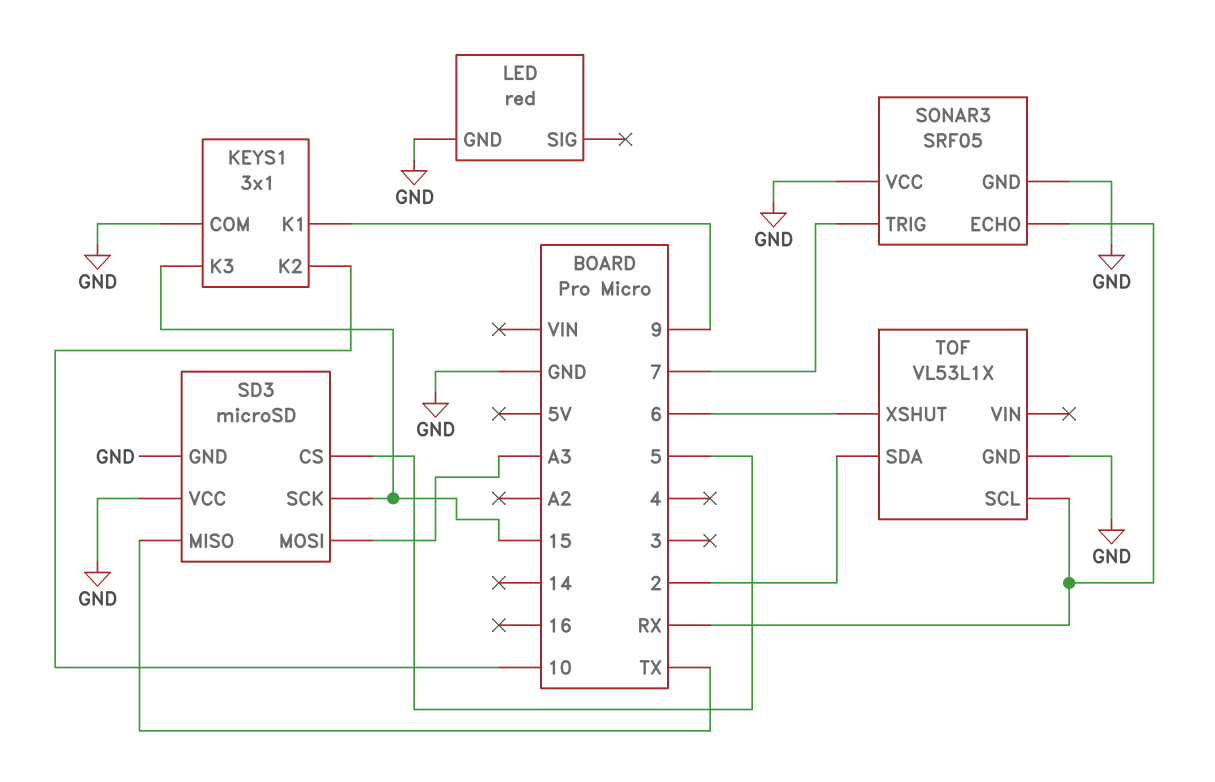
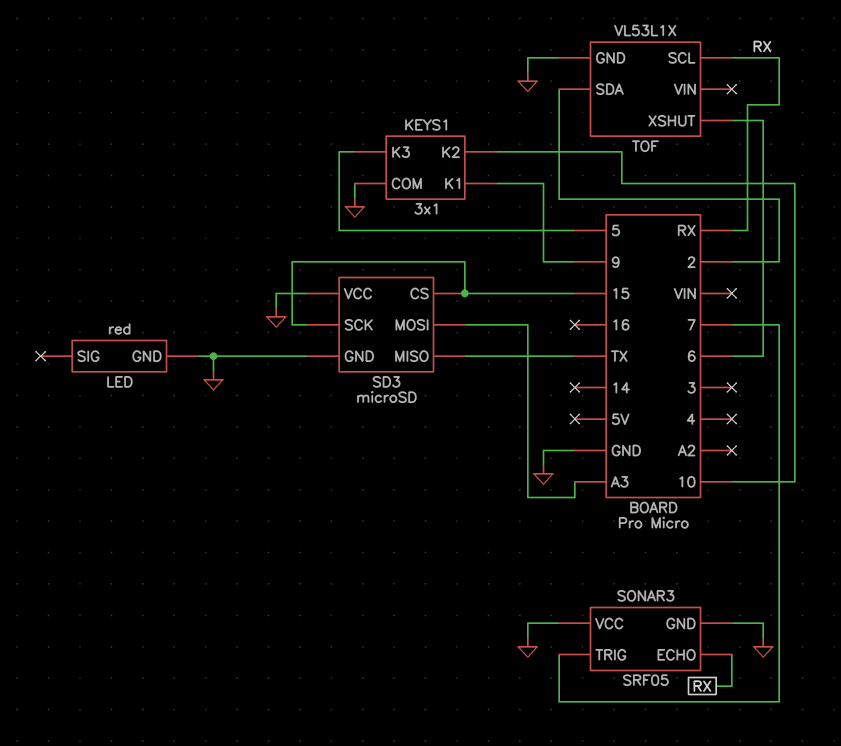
KEYS1 pin K3: 15 -> 5
SD3 pin CS: 5 -> 15

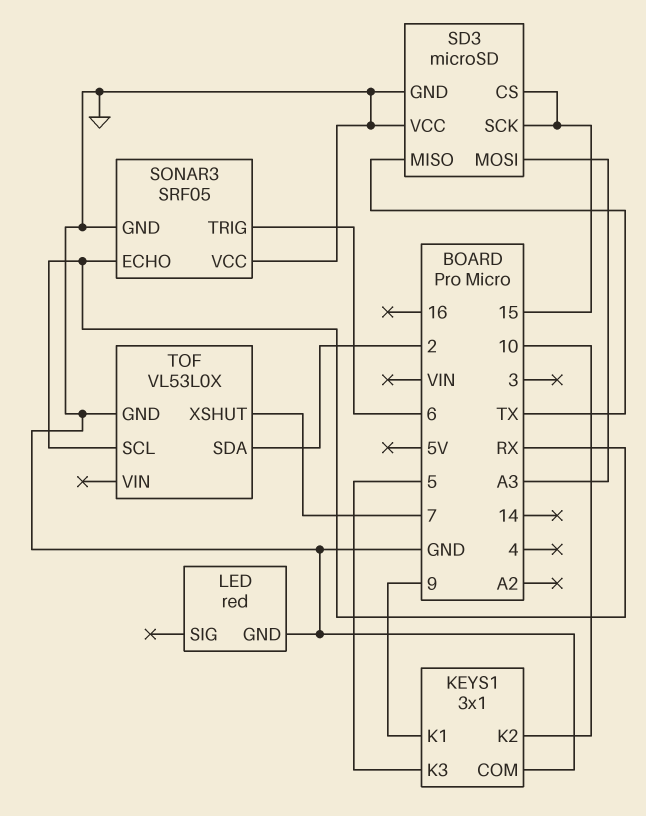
SONAR3 pin TRIG: 7 -> 6
TOF: VL53L1X -> VL53L0X
TOF pin XSHUT: 6 -> 7

